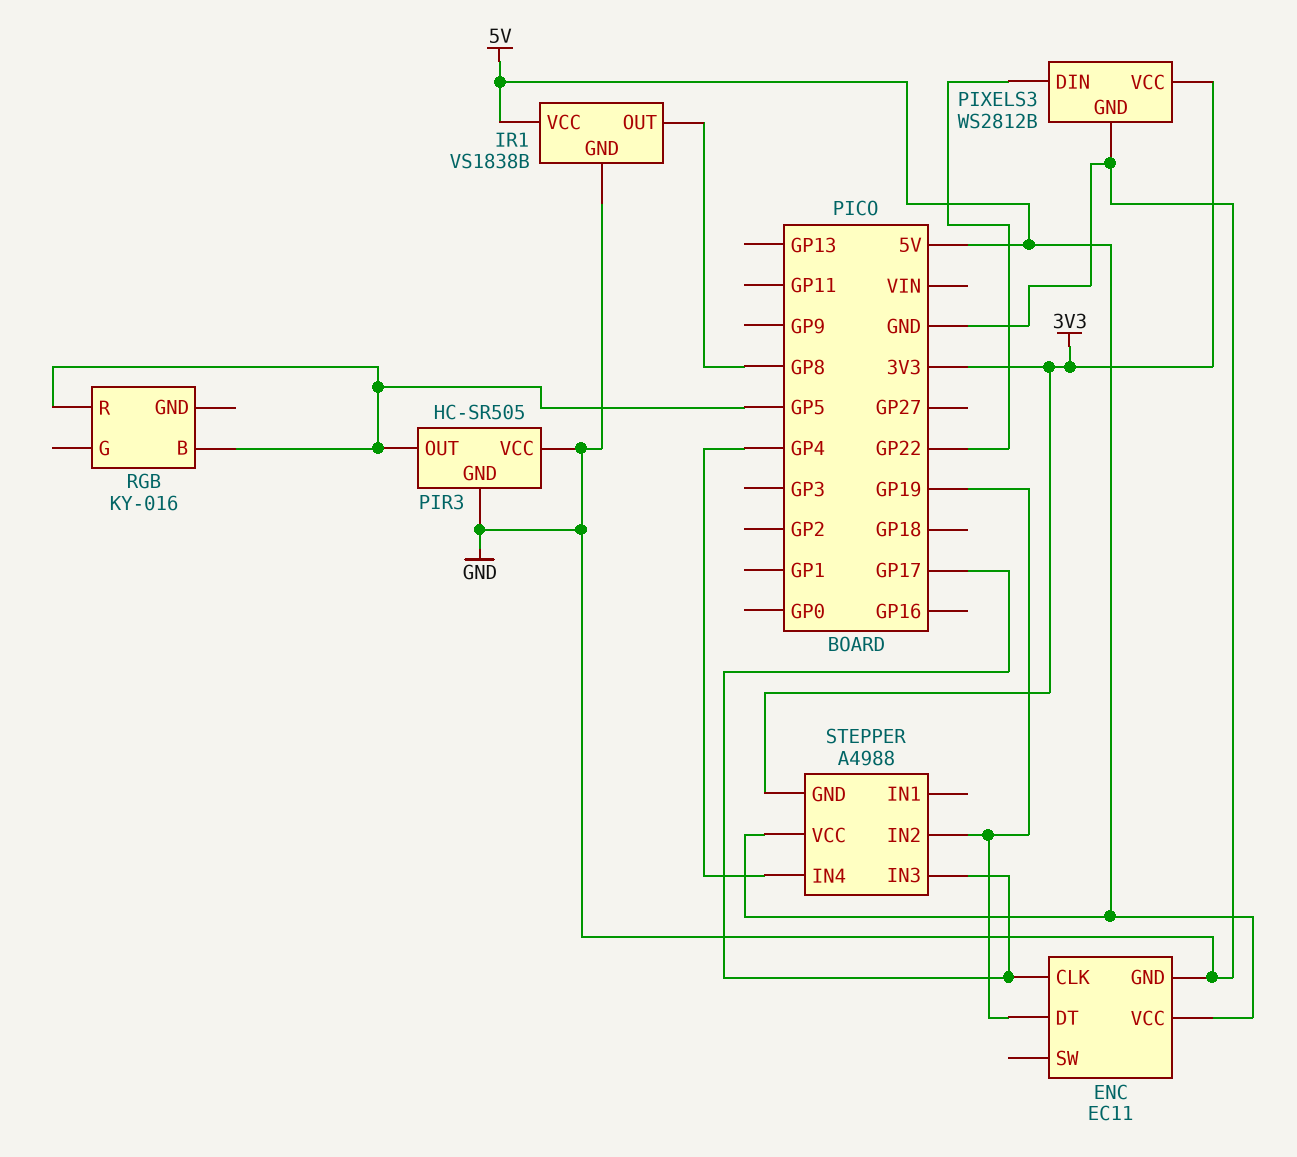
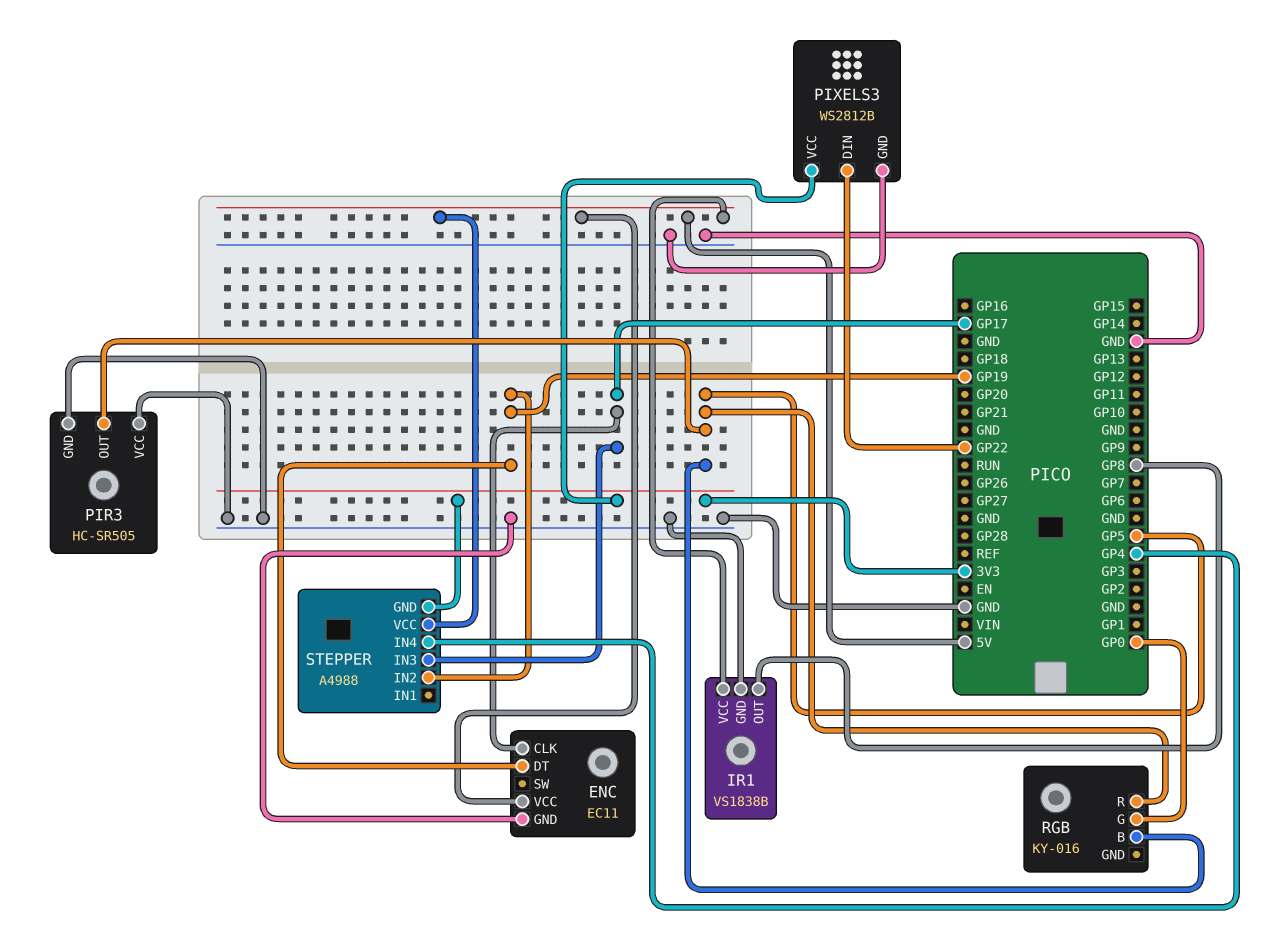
RGB pin G: none -> GP0

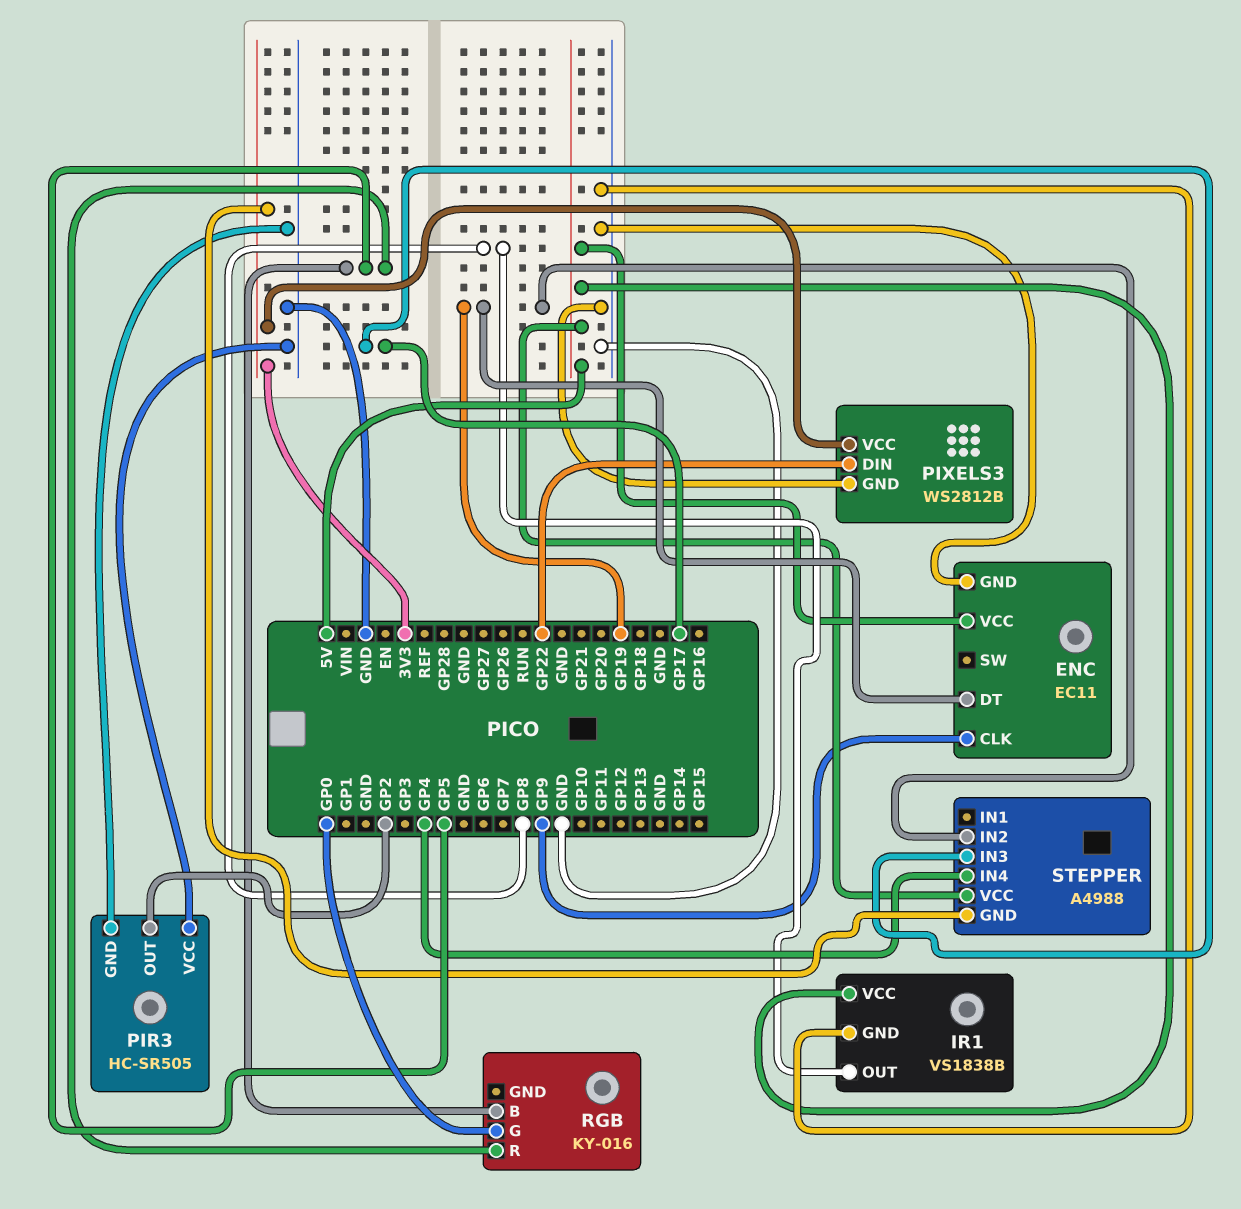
ENC pin CLK: GP17 -> GP9
PIR3 pin OUT: GP5 -> GP2

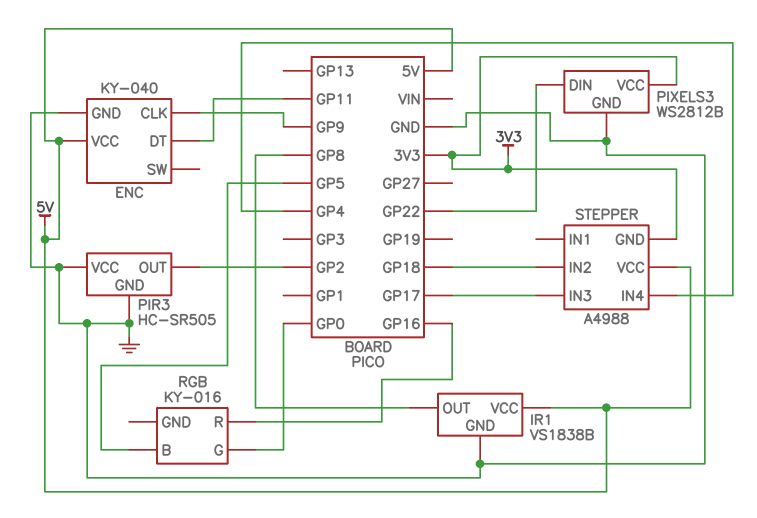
ENC: EC11 -> KY-040
ENC pin DT: GP19 -> GP11
RGB pin R: GP5 -> GP16
STEPPER pin IN2: GP19 -> GP18

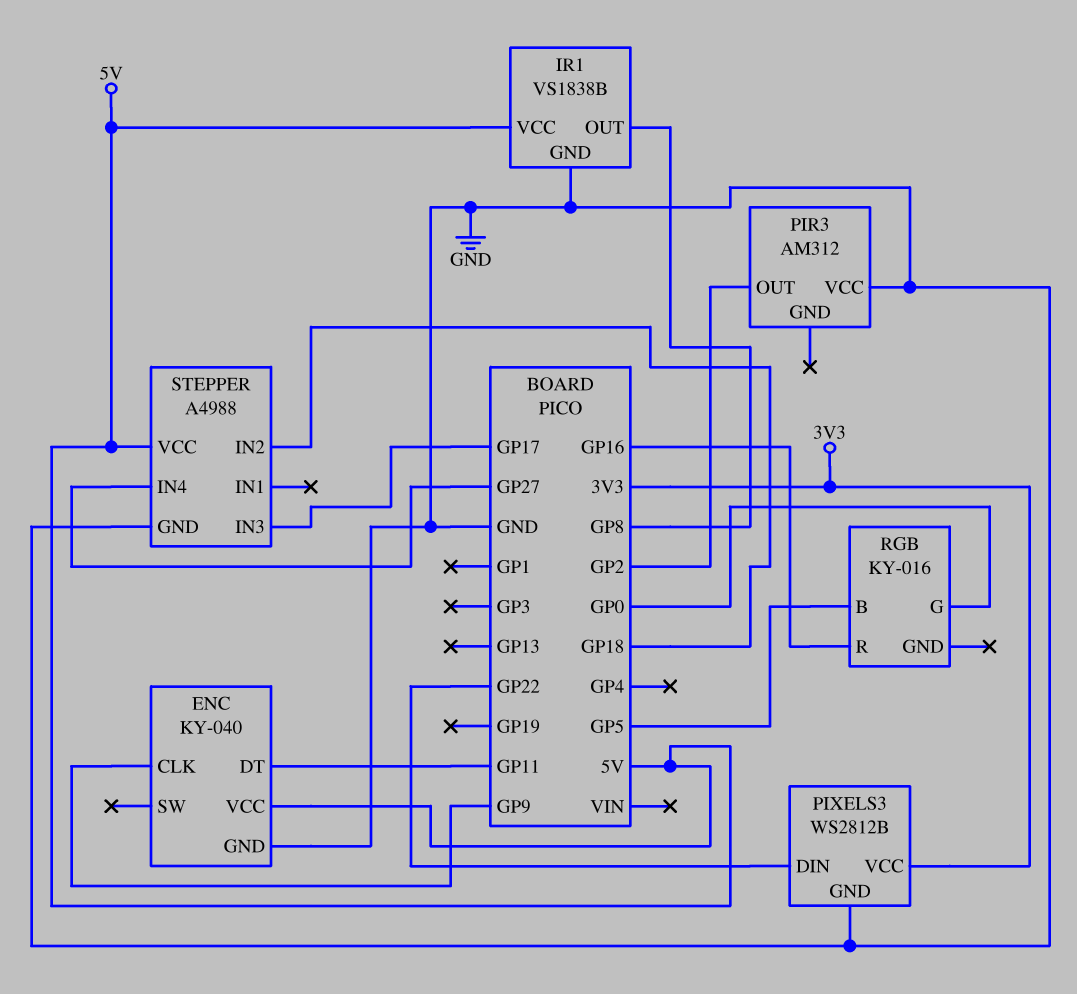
PIR3: HC-SR505 -> AM312
PIR3 pin GND: GND -> none
STEPPER pin GND: 3V3 -> GND
STEPPER pin IN4: GP4 -> GP27

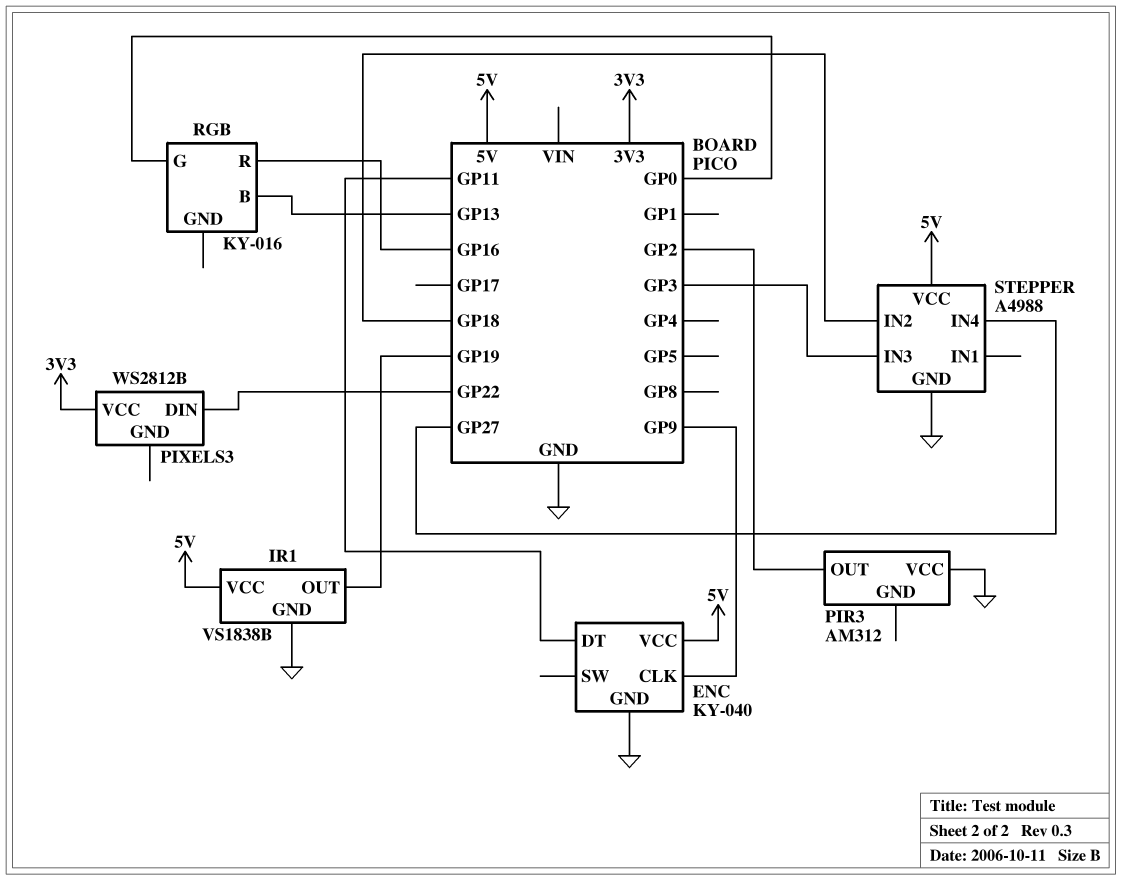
IR1 pin OUT: GP8 -> GP19
PIXELS3 pin GND: GND -> none
RGB pin B: GP5 -> GP13
STEPPER pin IN3: GP17 -> GP3

